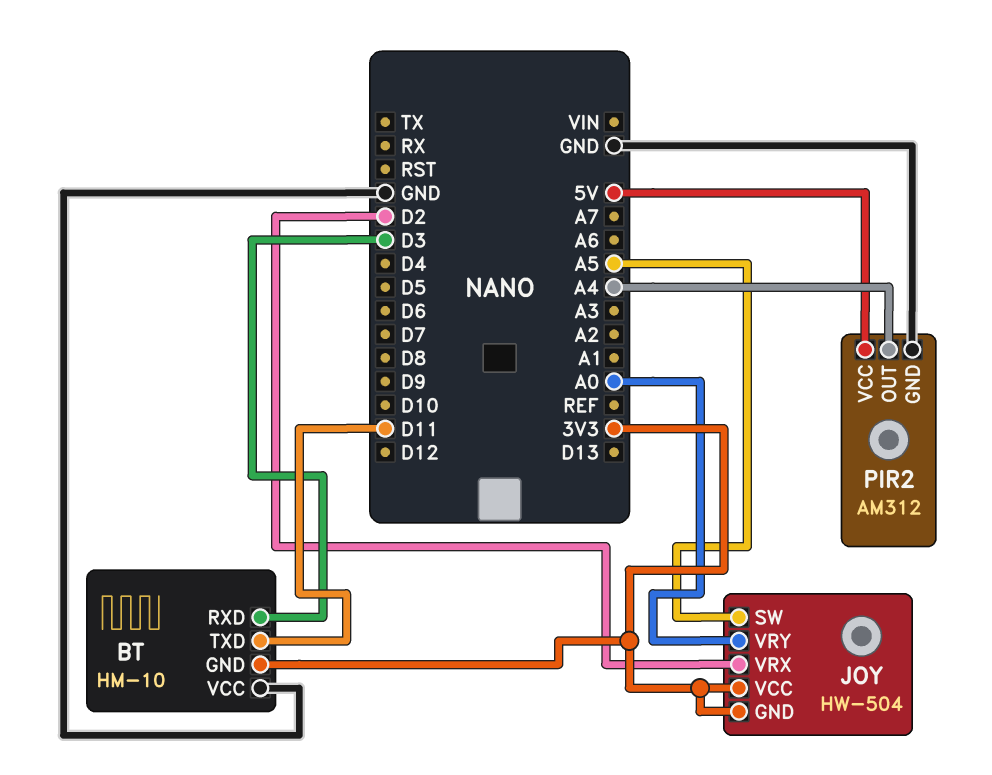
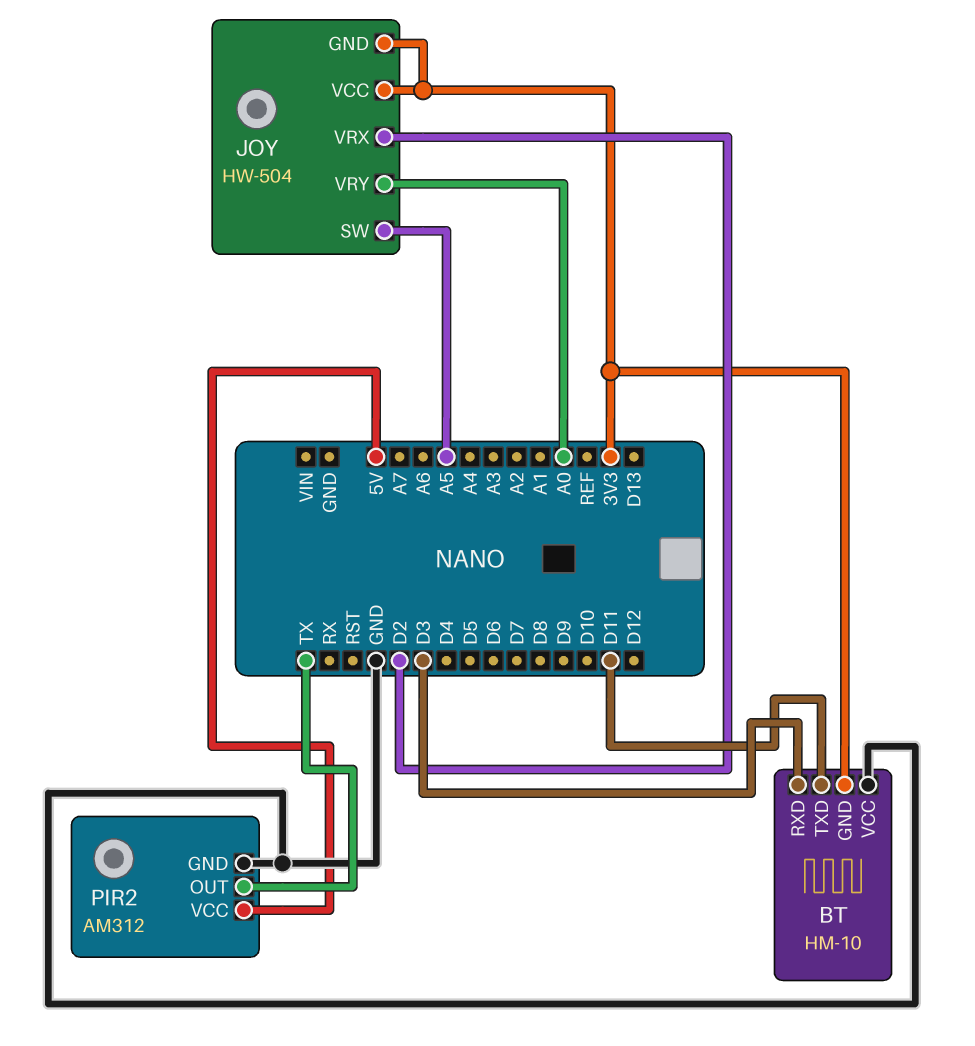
PIR2 pin OUT: A4 -> TX

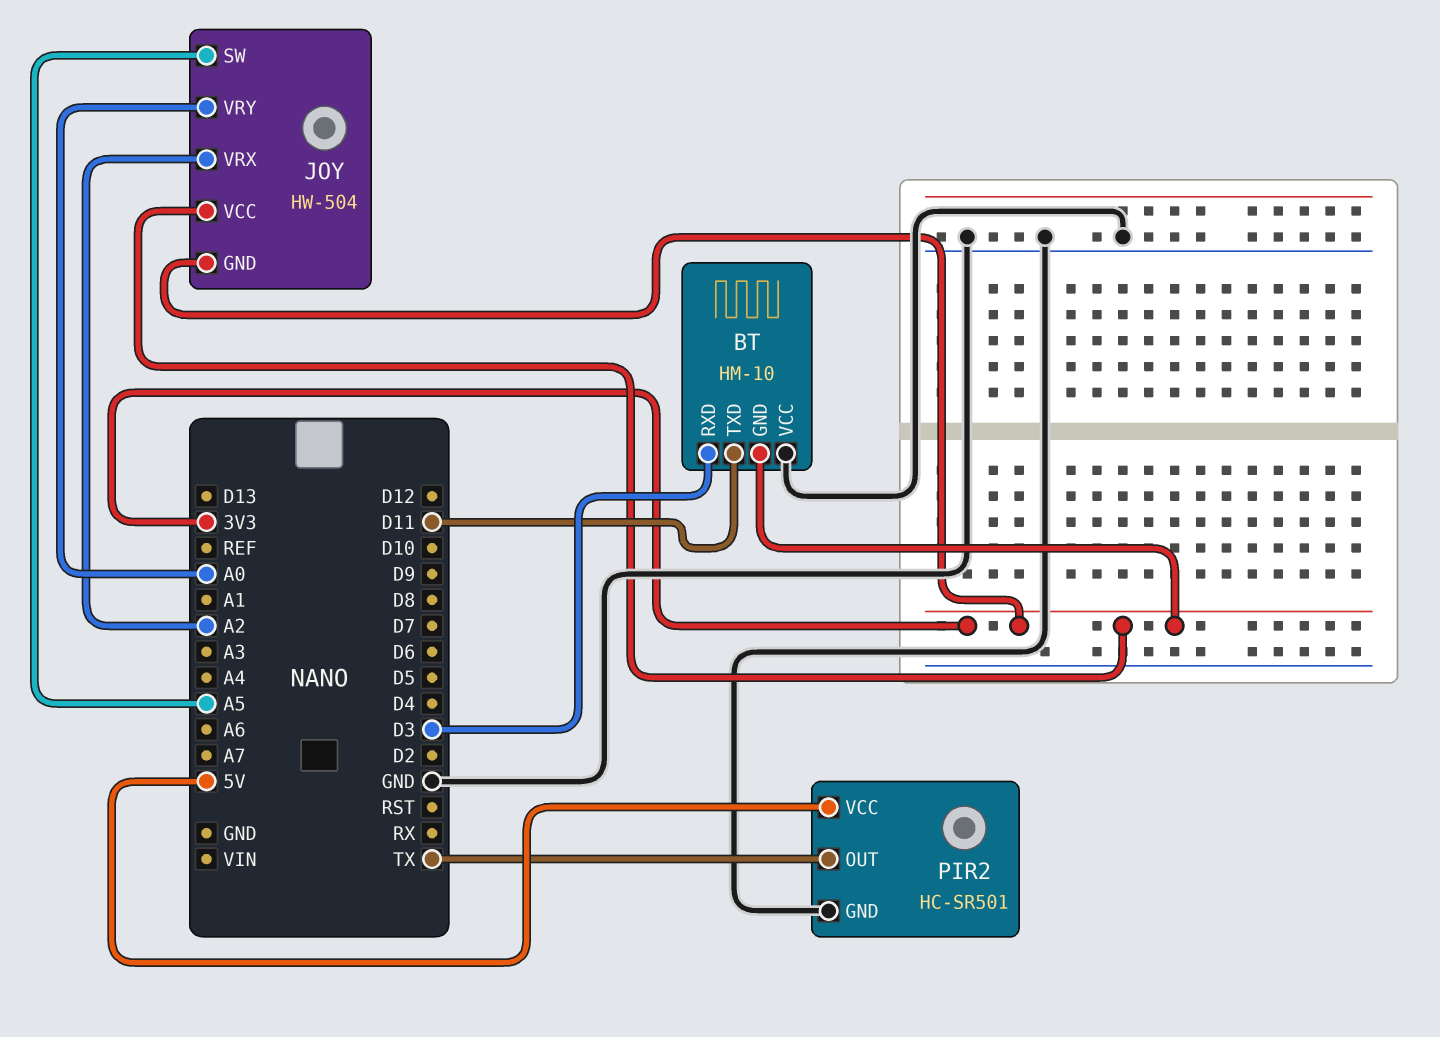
JOY pin VRX: D2 -> A2
PIR2: AM312 -> HC-SR501

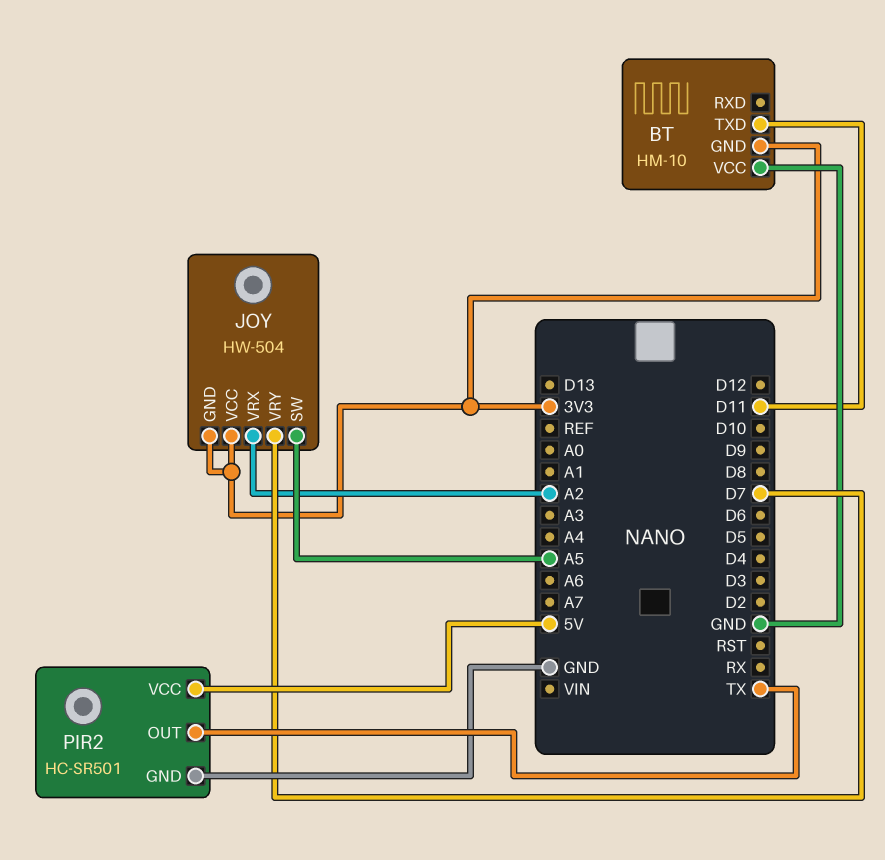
BT pin RXD: D3 -> none
JOY pin VRY: A0 -> D7

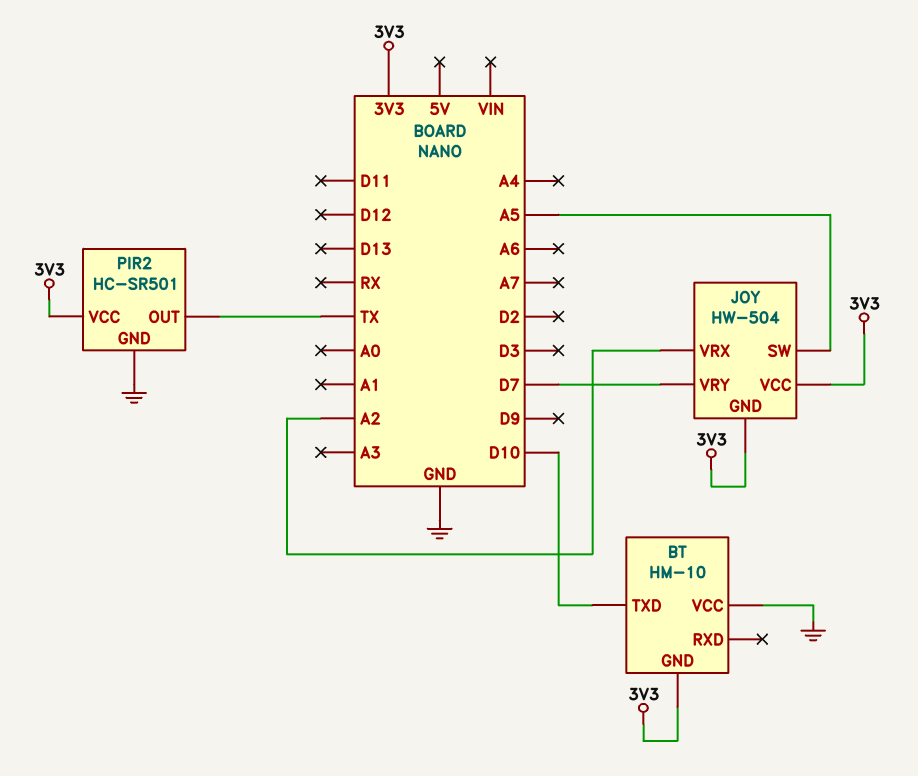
BT pin TXD: D11 -> D10
PIR2 pin VCC: 5V -> 3V3

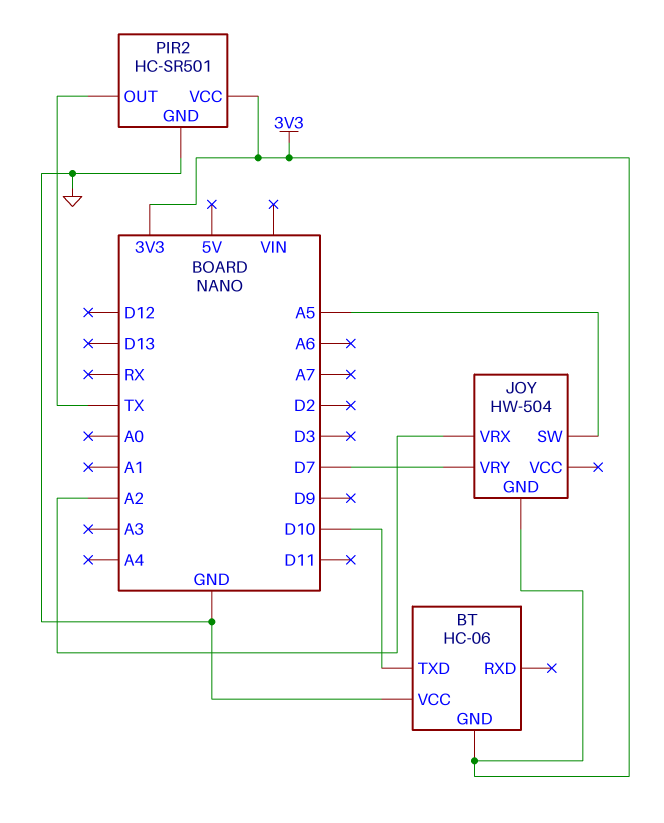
BT: HM-10 -> HC-06
JOY pin VCC: 3V3 -> none

